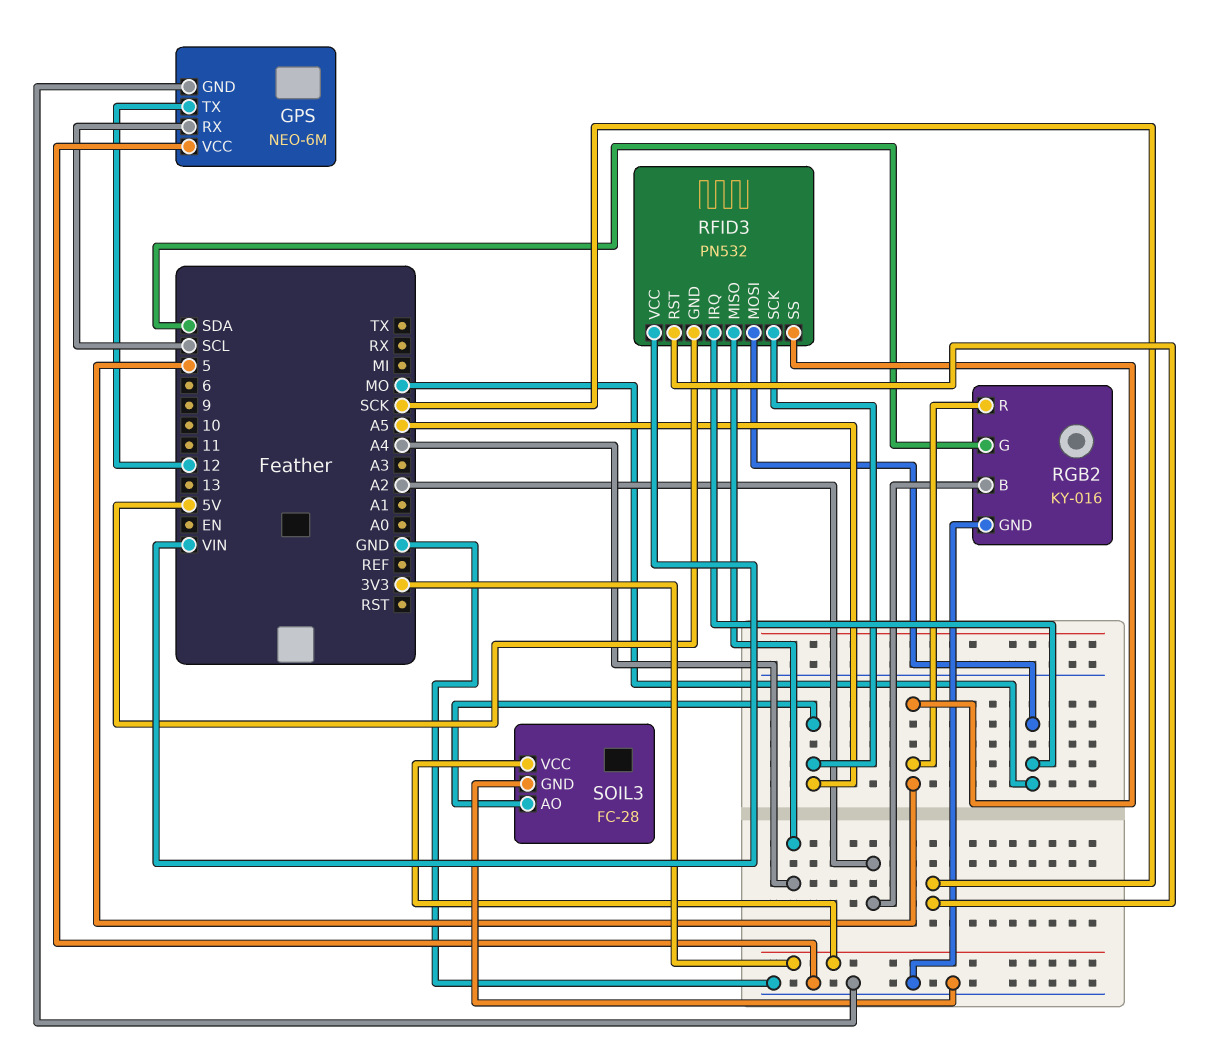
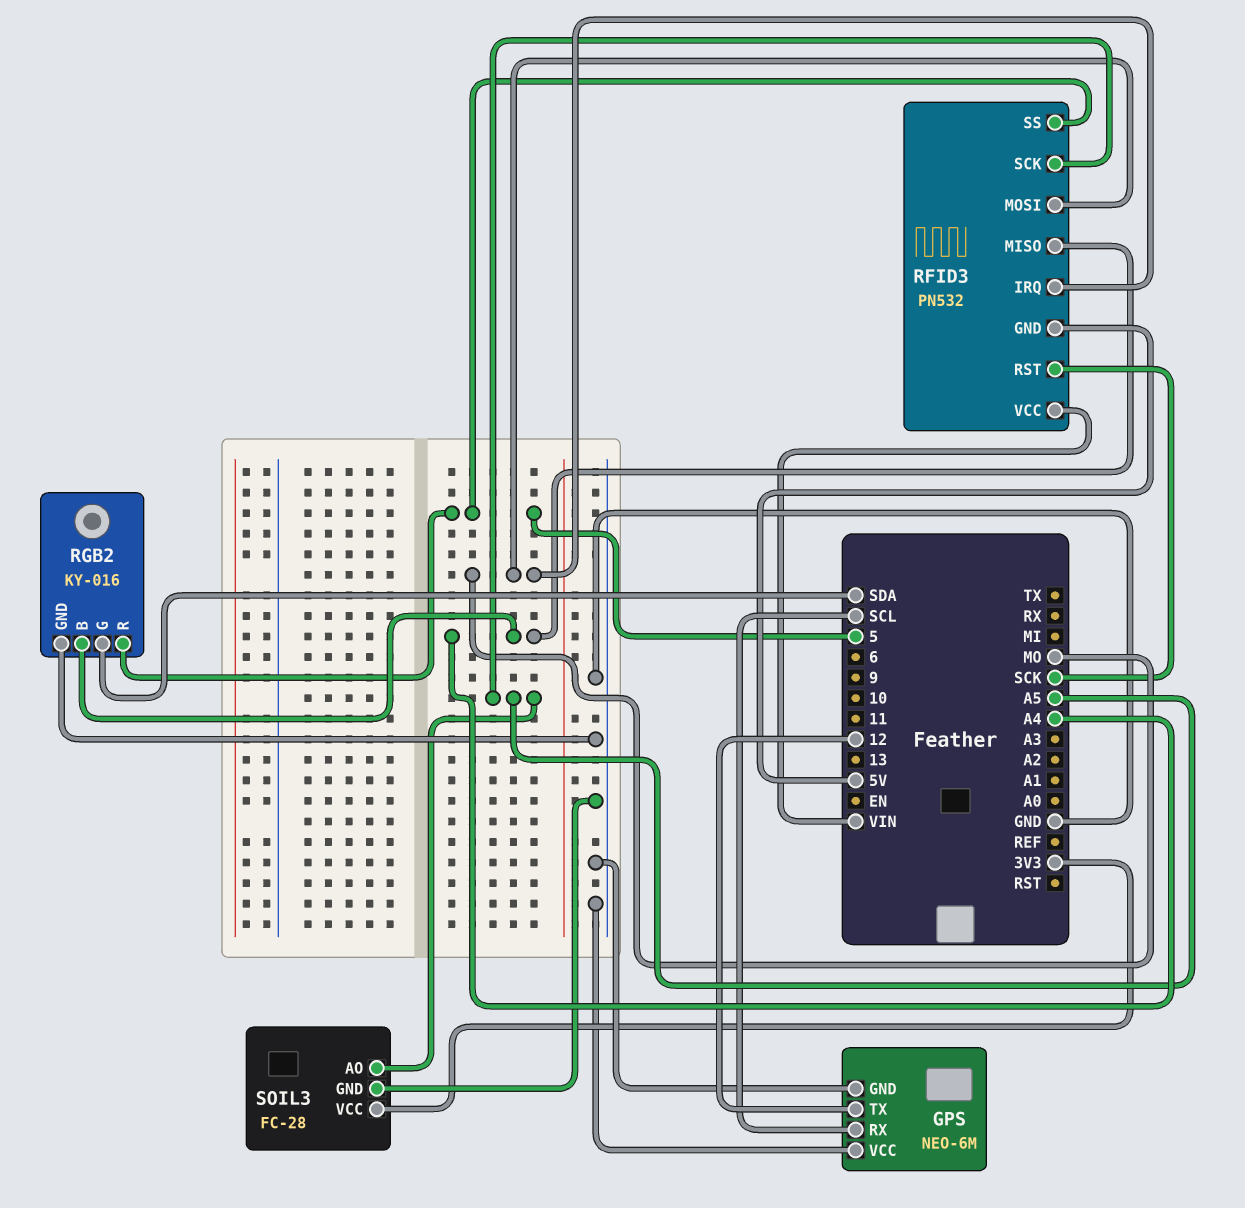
RGB2 pin B: A2 -> A4

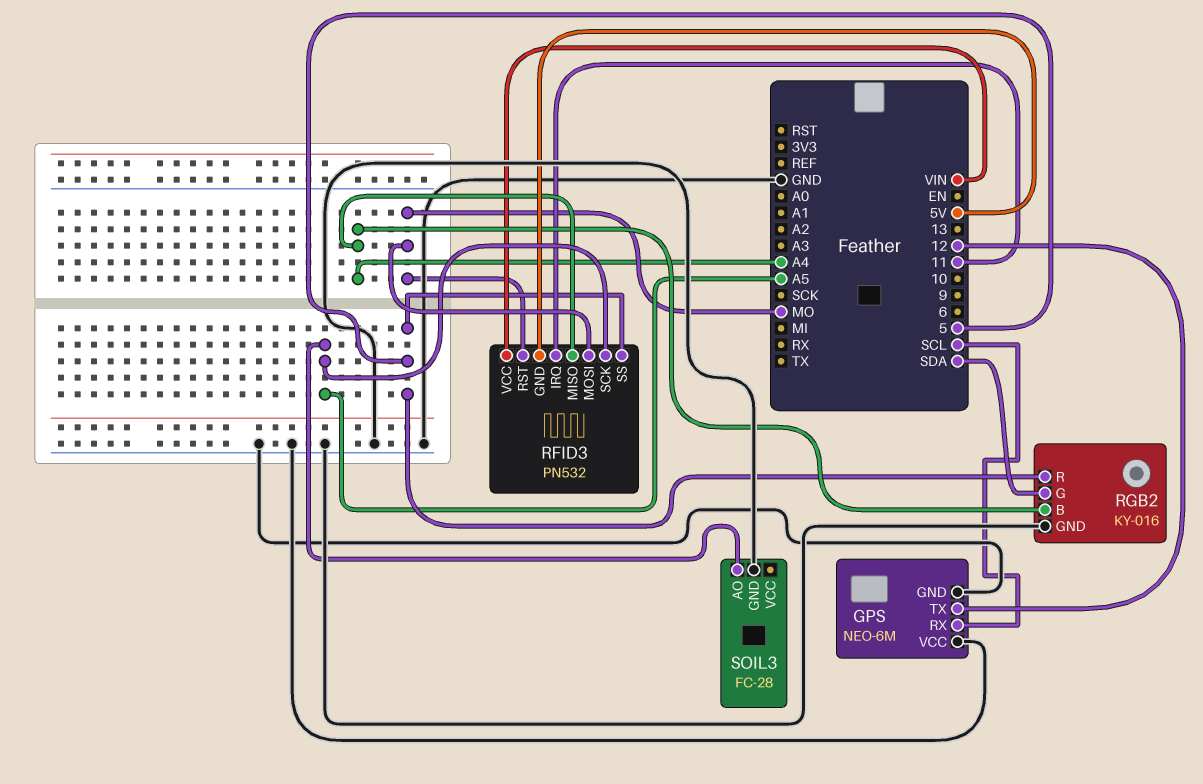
RFID3 pin IRQ: MO -> 11
RFID3 pin RST: SCK -> MO
SOIL3 pin VCC: 3V3 -> none

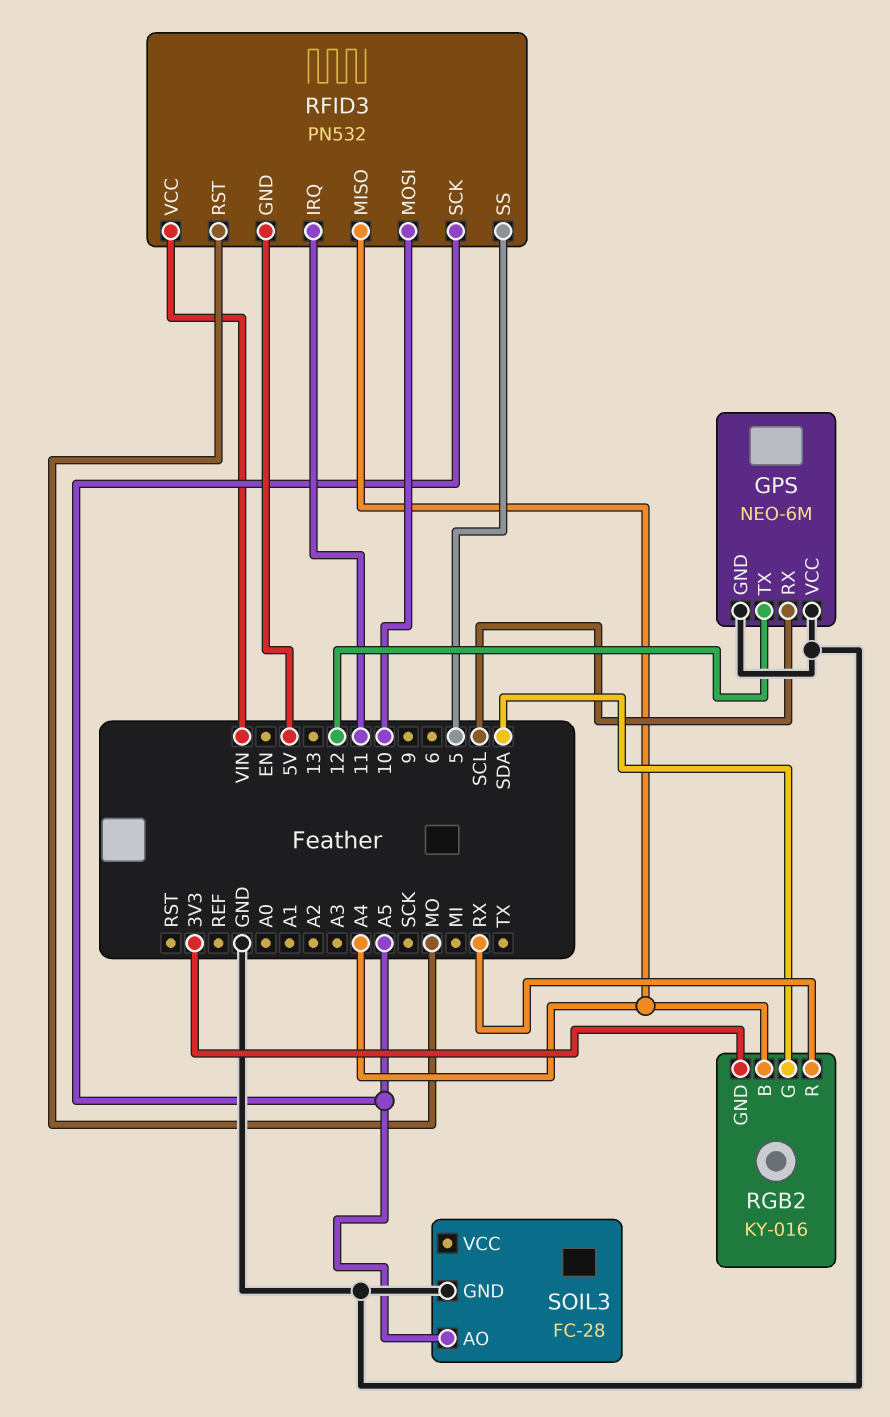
RFID3 pin MOSI: MO -> 10
RGB2 pin GND: GND -> 3V3
RGB2 pin R: 5 -> RX

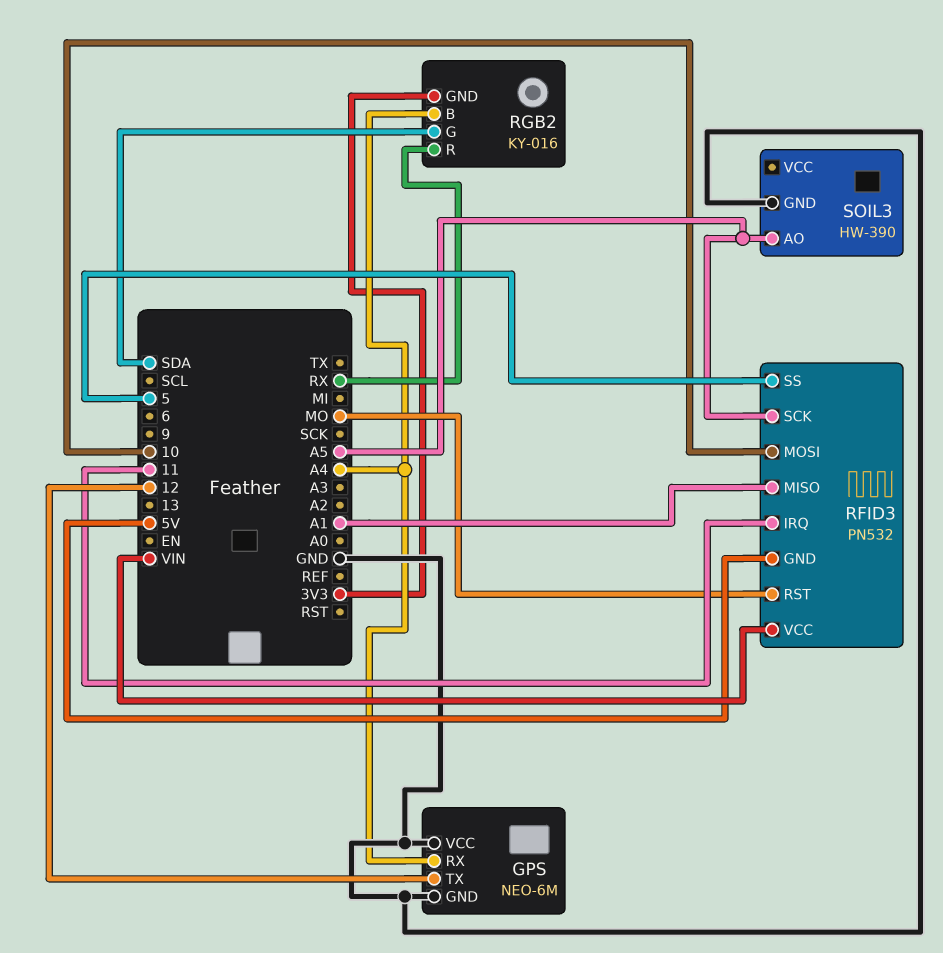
GPS pin RX: SCL -> A4
RFID3 pin MISO: A4 -> A1
SOIL3: FC-28 -> HW-390

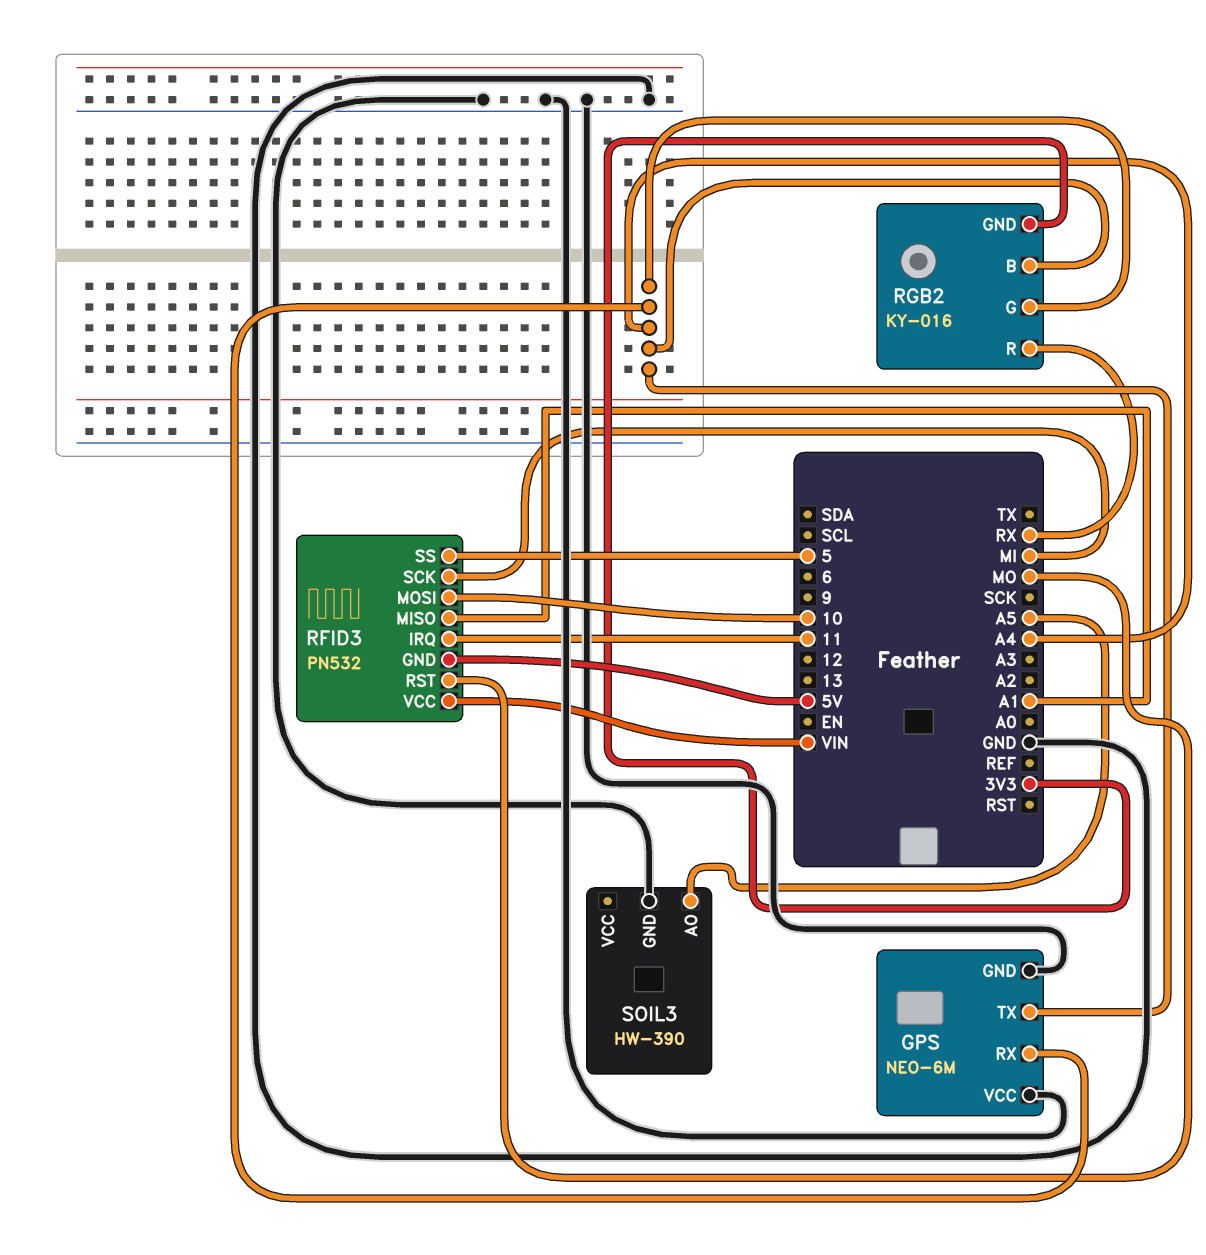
GPS pin TX: 12 -> A4
RFID3 pin SCK: A5 -> MI
RGB2 pin G: SDA -> A4

